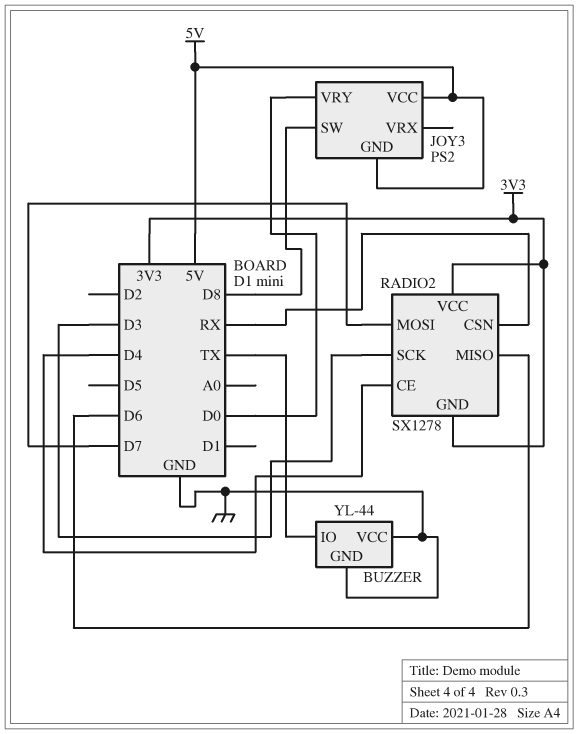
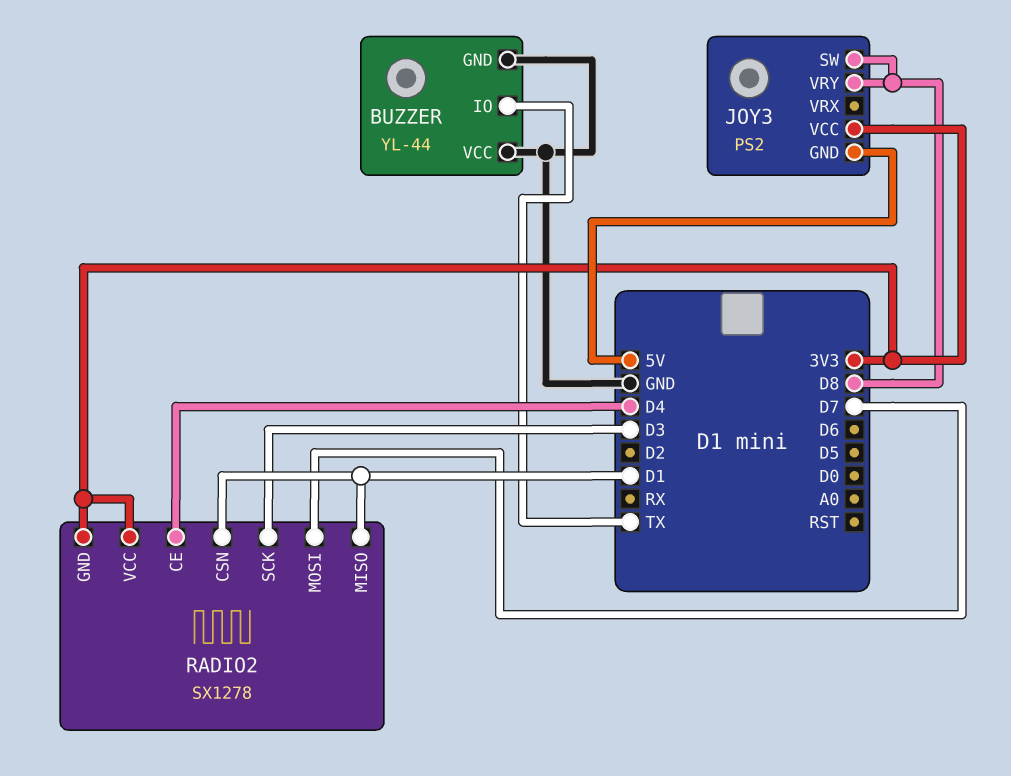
JOY3 pin VCC: 5V -> 3V3
JOY3 pin VRY: D0 -> D8
RADIO2 pin CSN: RX -> D1
RADIO2 pin MISO: D6 -> D1

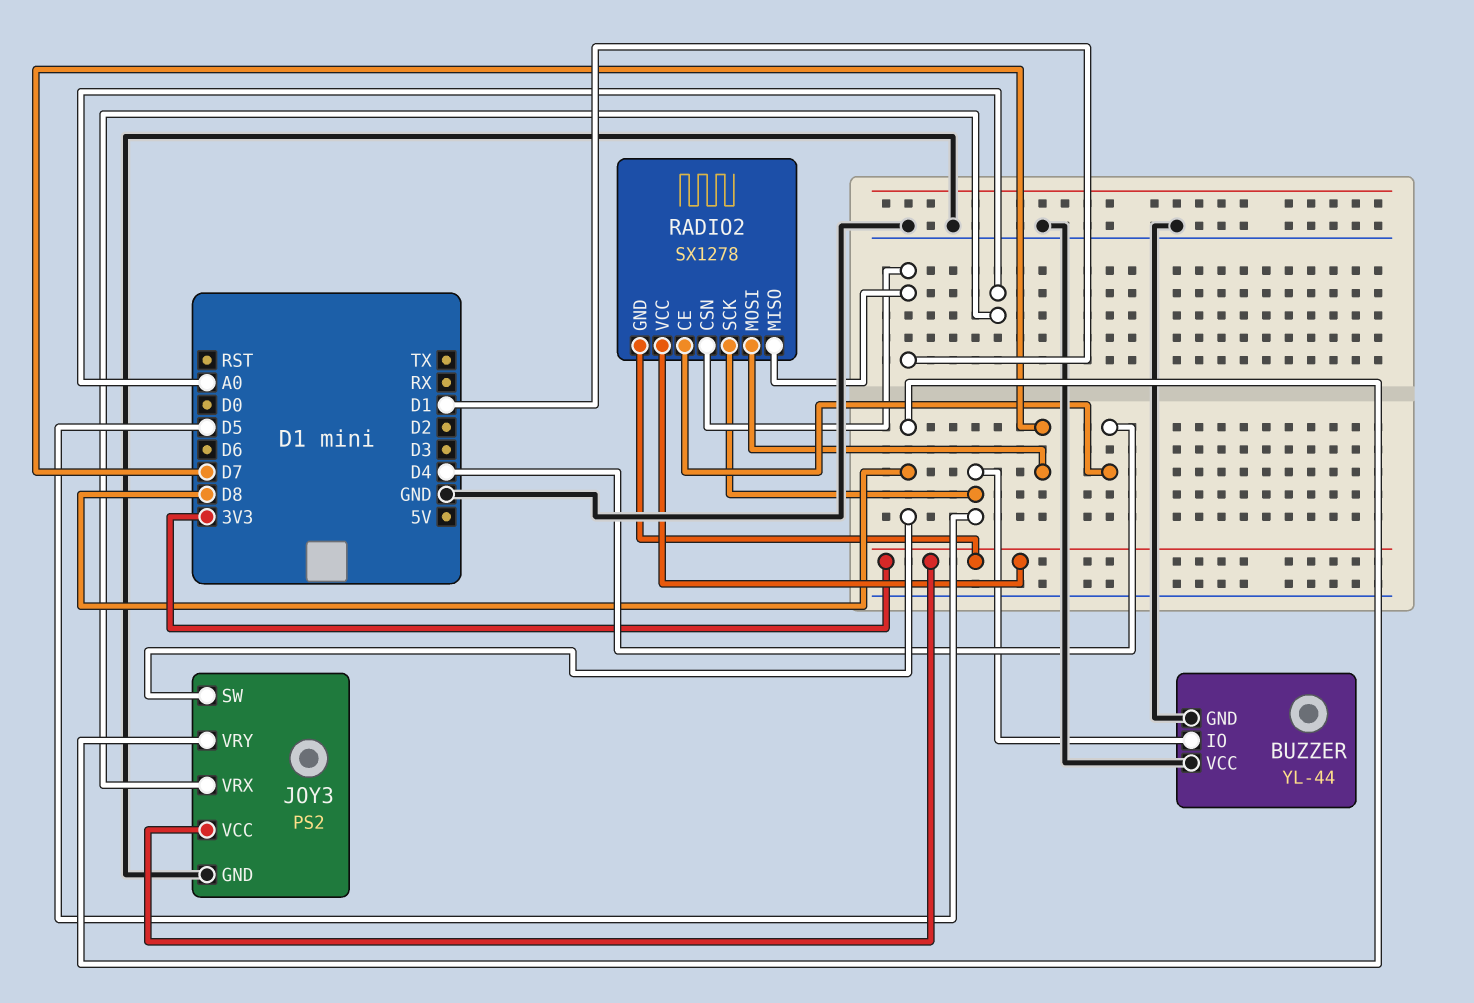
BUZZER pin IO: TX -> D5
JOY3 pin GND: 5V -> GND
JOY3 pin VRX: none -> A0
RADIO2 pin SCK: D3 -> D5

